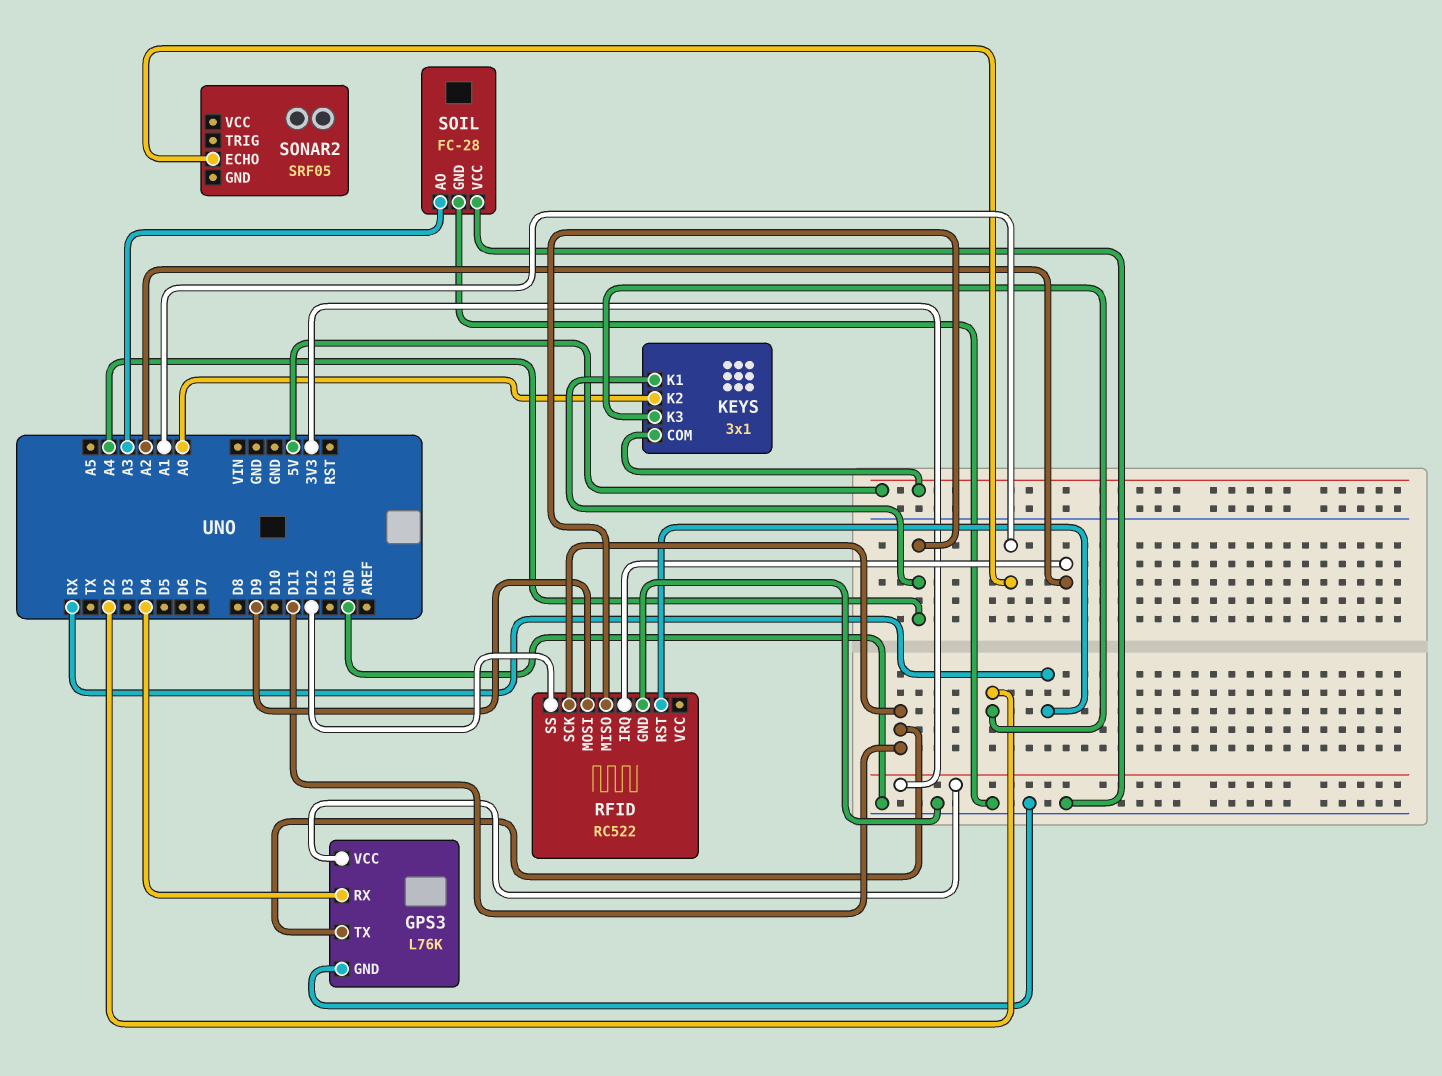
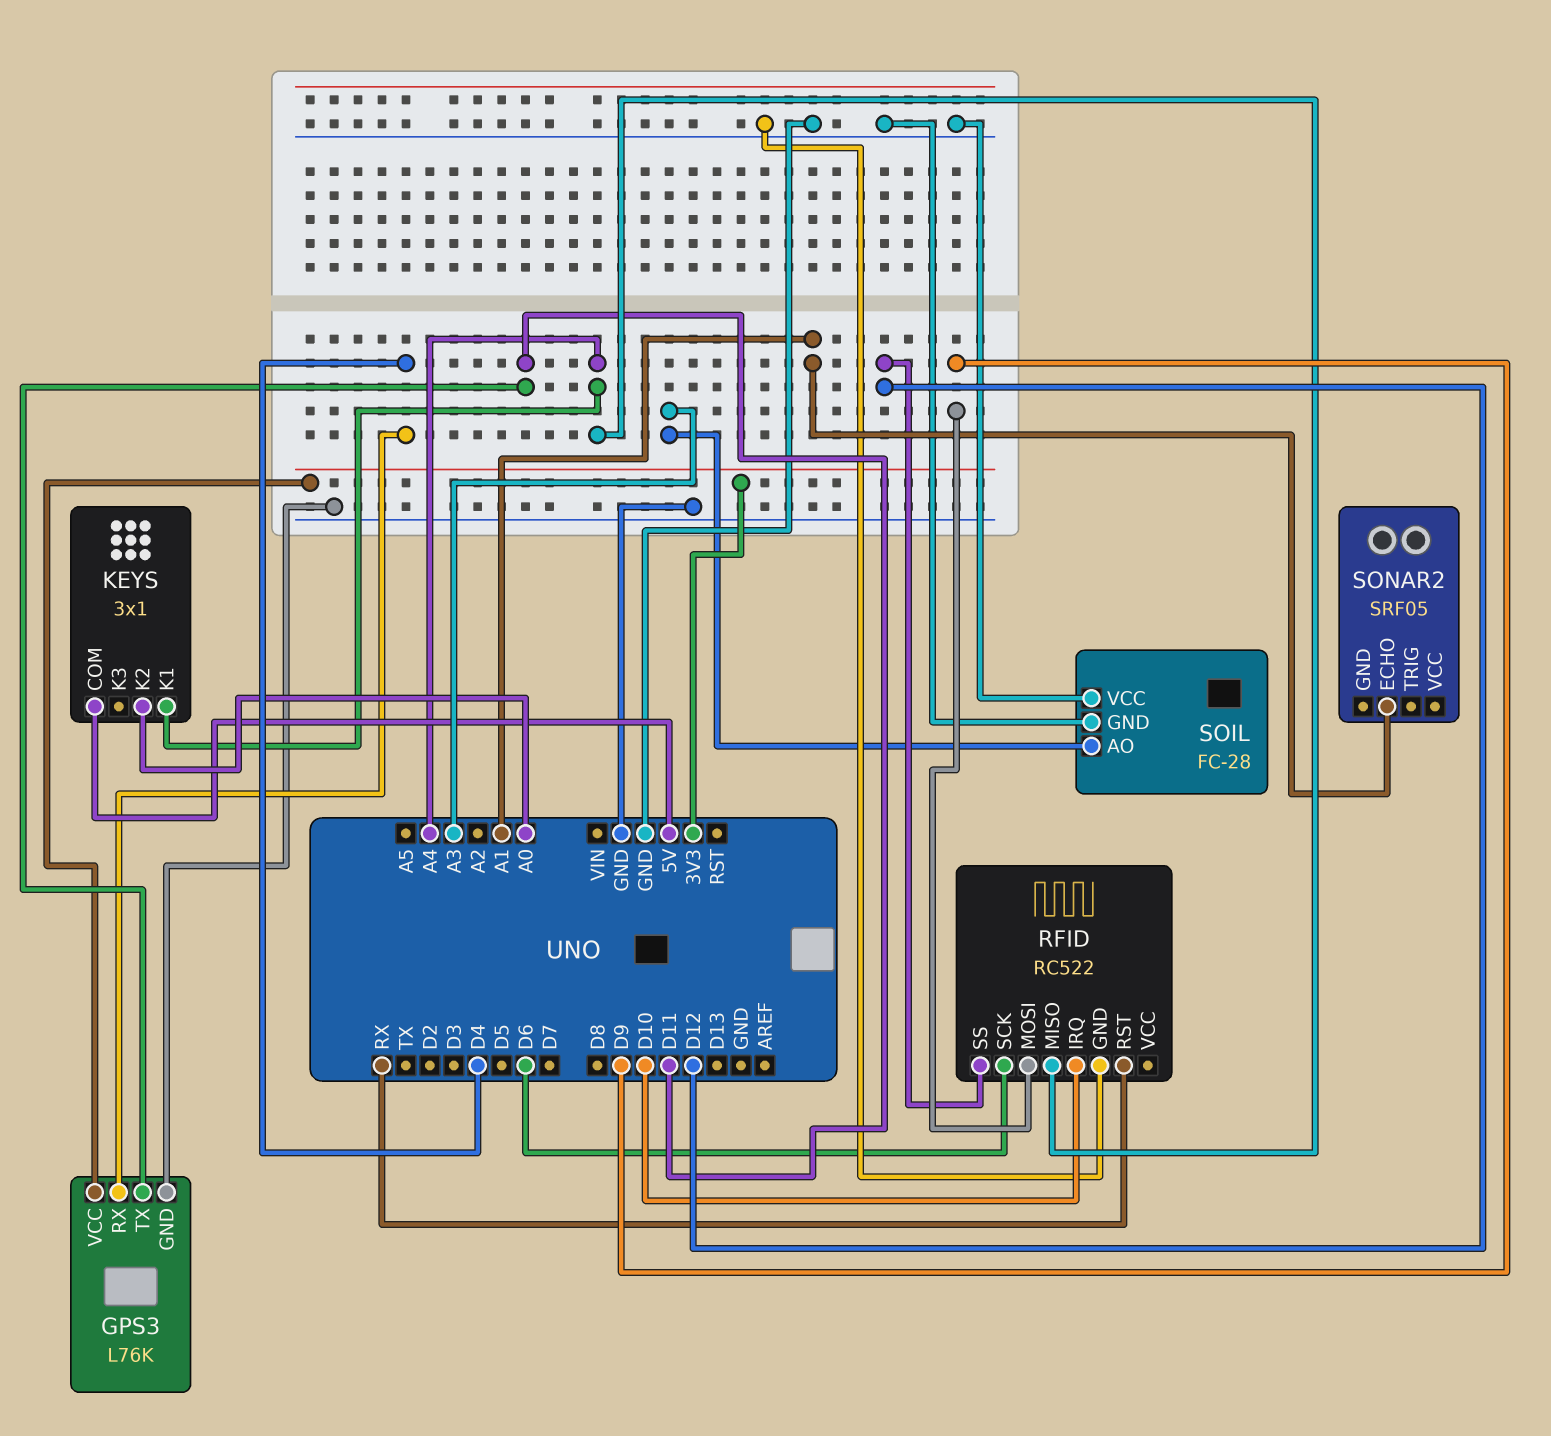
KEYS pin K3: D2 -> none
RFID pin IRQ: A2 -> D10
RFID pin SCK: D11 -> D6

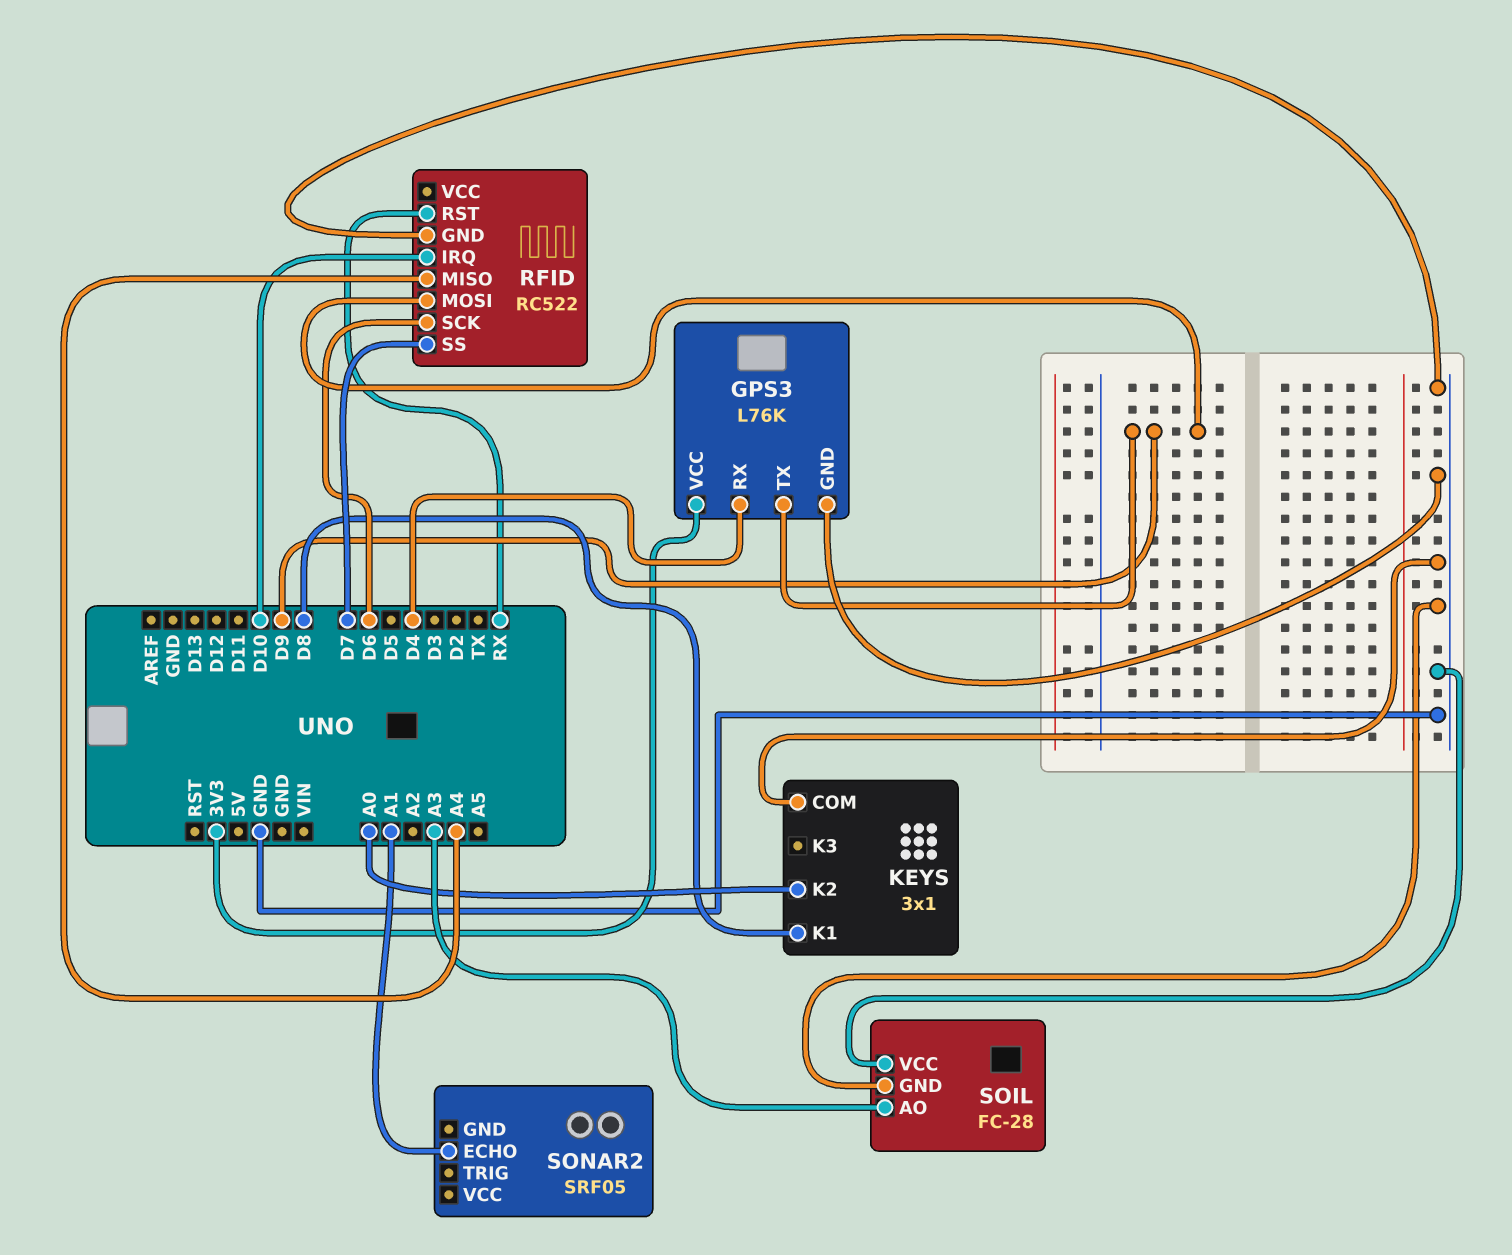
GPS3 pin TX: D11 -> D9
KEYS pin COM: 5V -> GND
KEYS pin K1: A4 -> D8
RFID pin SS: D12 -> D7

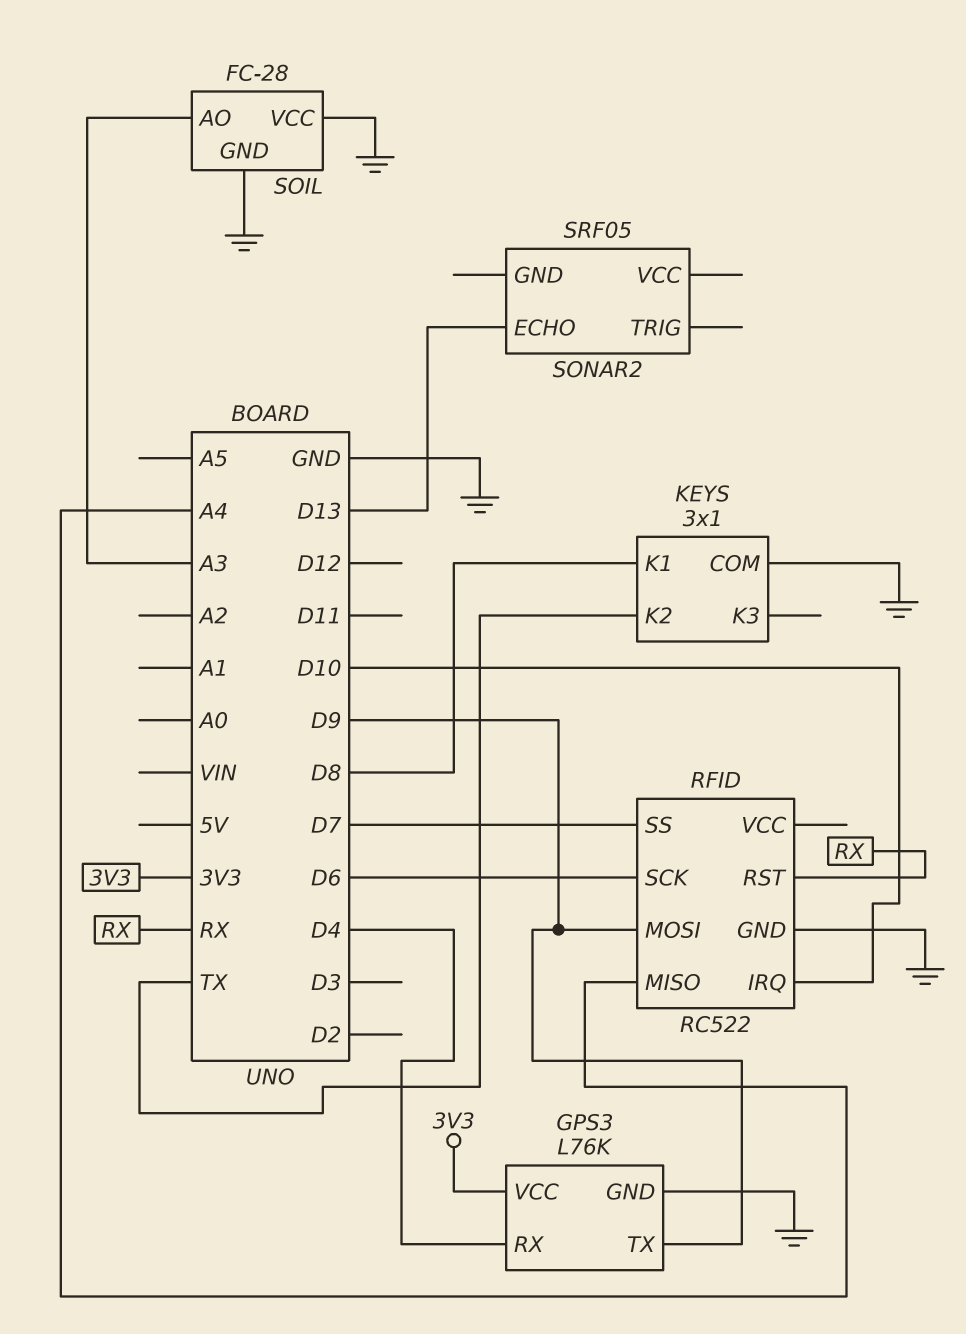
KEYS pin K2: A0 -> TX
SONAR2 pin ECHO: A1 -> D13

